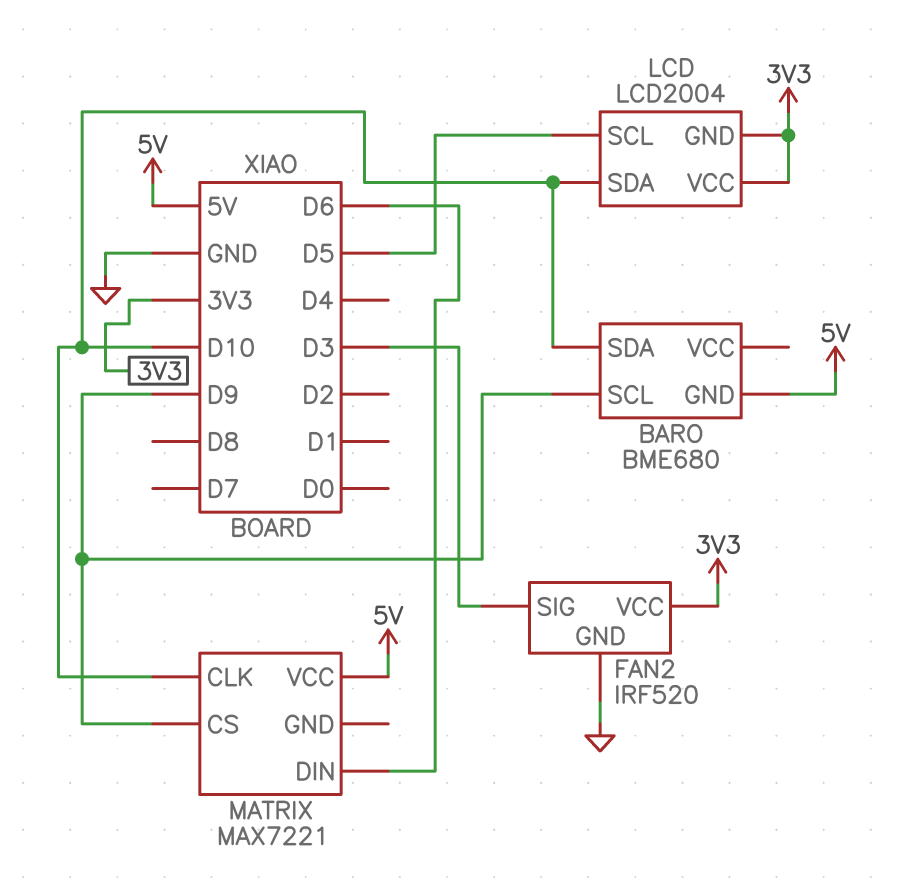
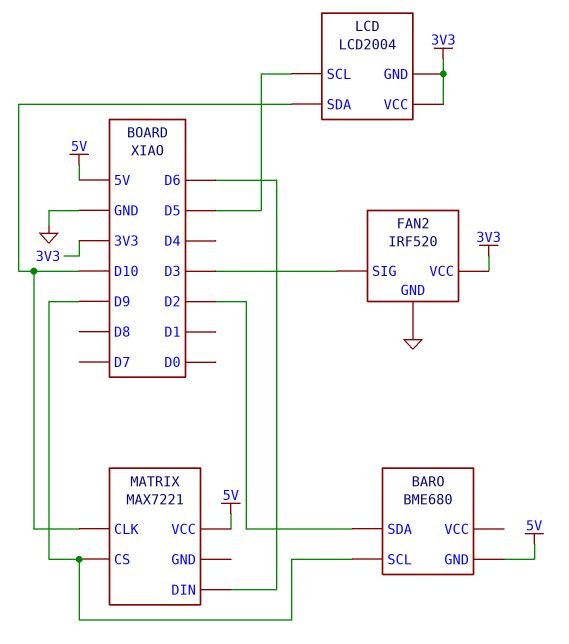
BARO pin SDA: D10 -> D2

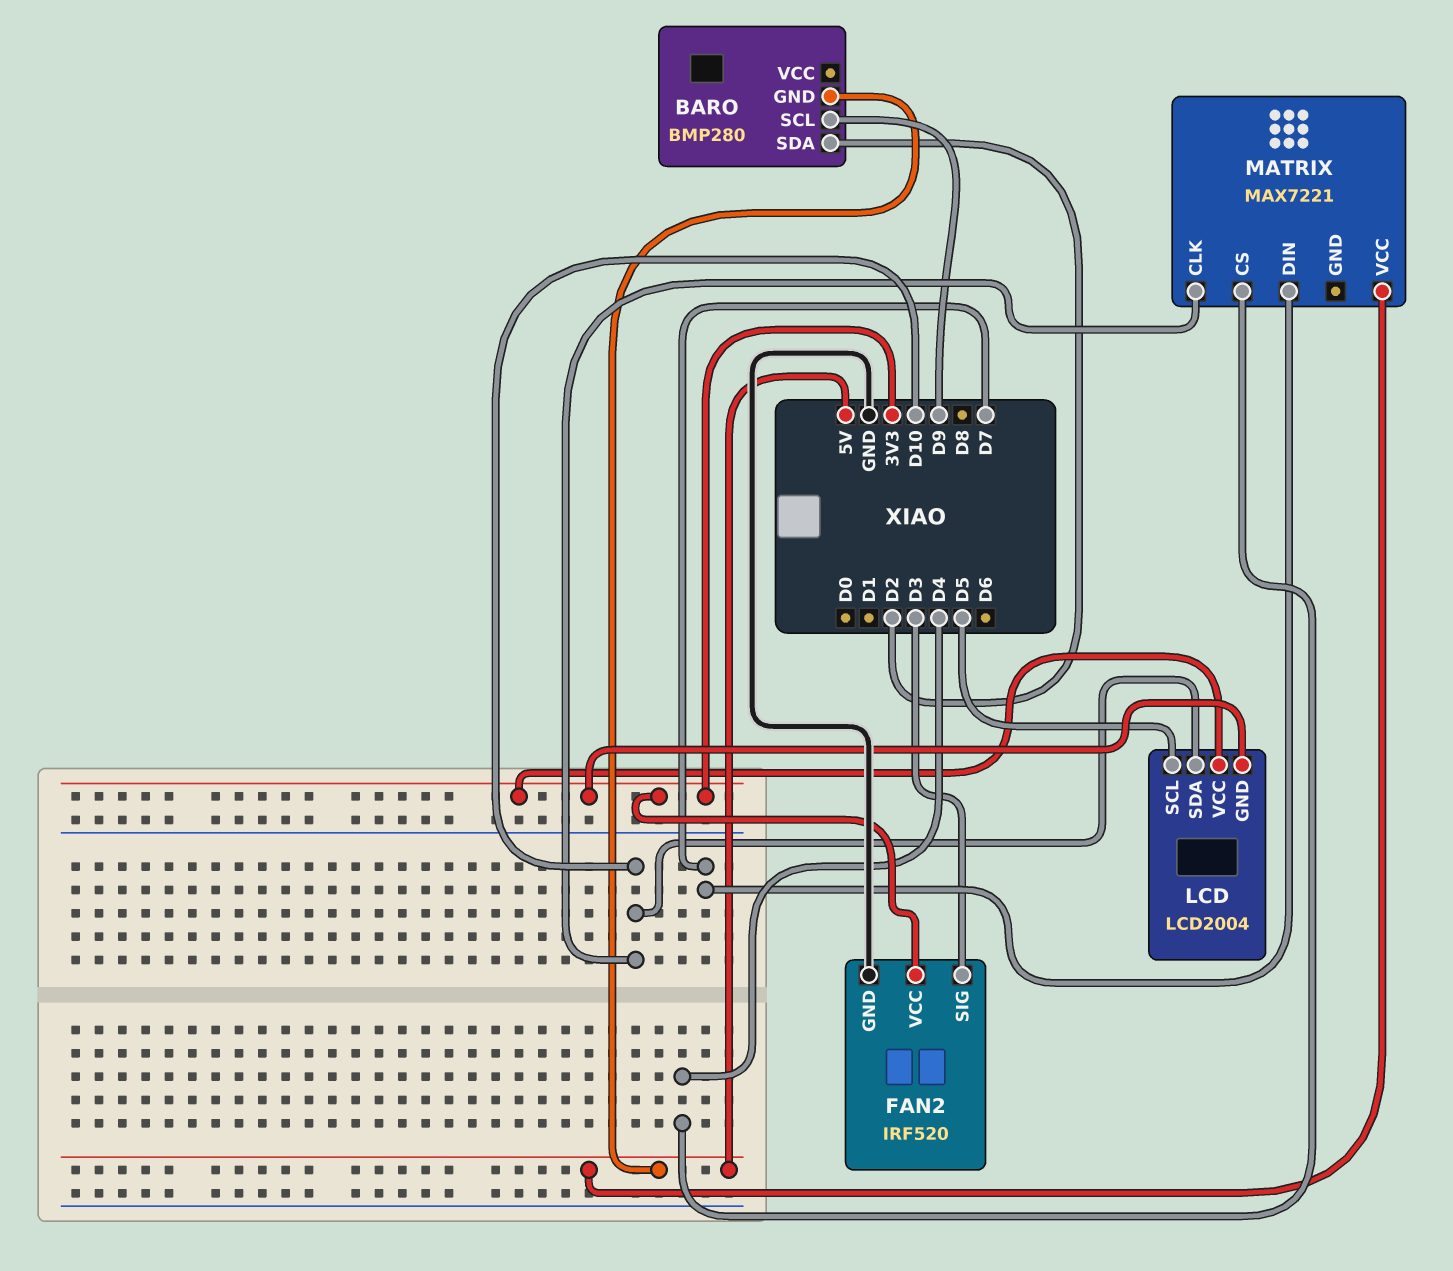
BARO: BME680 -> BMP280
MATRIX pin CS: D9 -> D4
MATRIX pin DIN: D6 -> D7

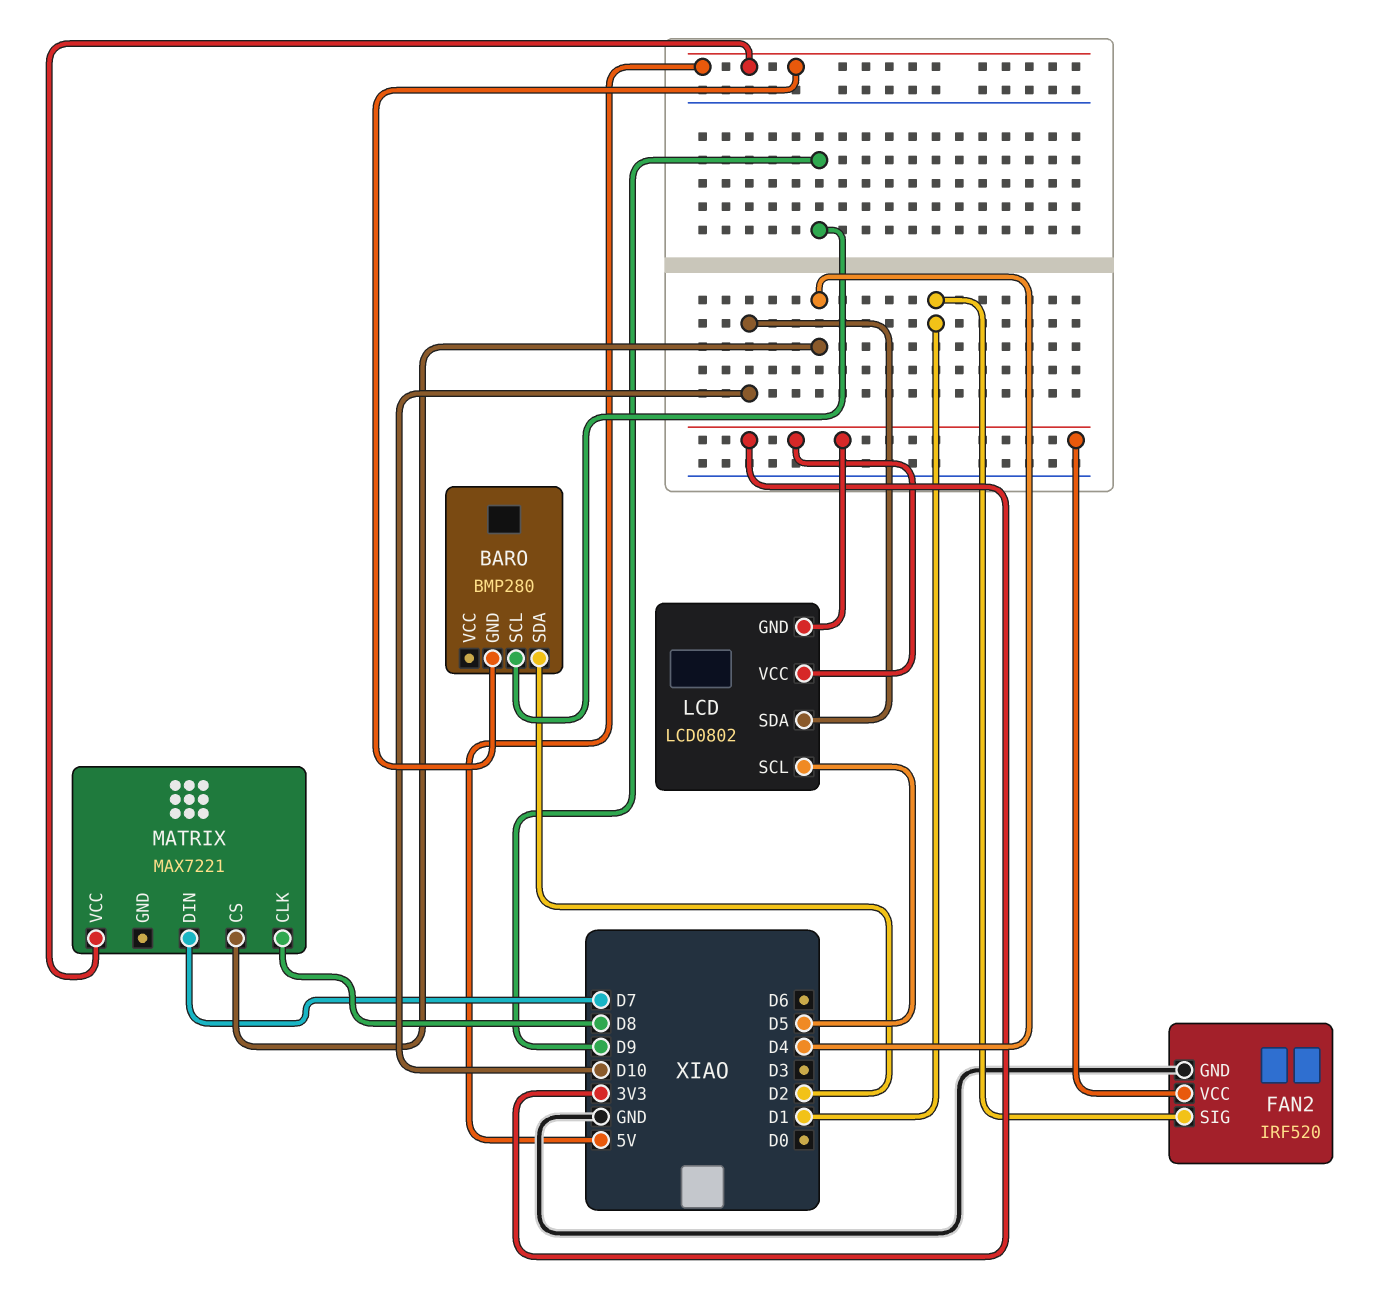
FAN2 pin SIG: D3 -> D1
LCD: LCD2004 -> LCD0802
MATRIX pin CLK: D10 -> D8

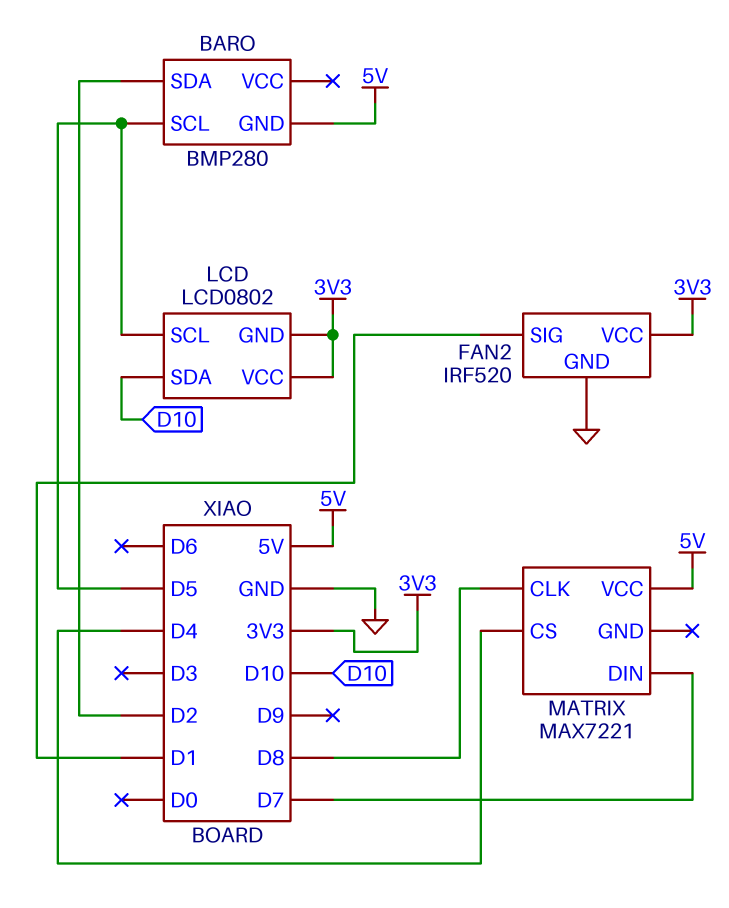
BARO pin SCL: D9 -> D5

